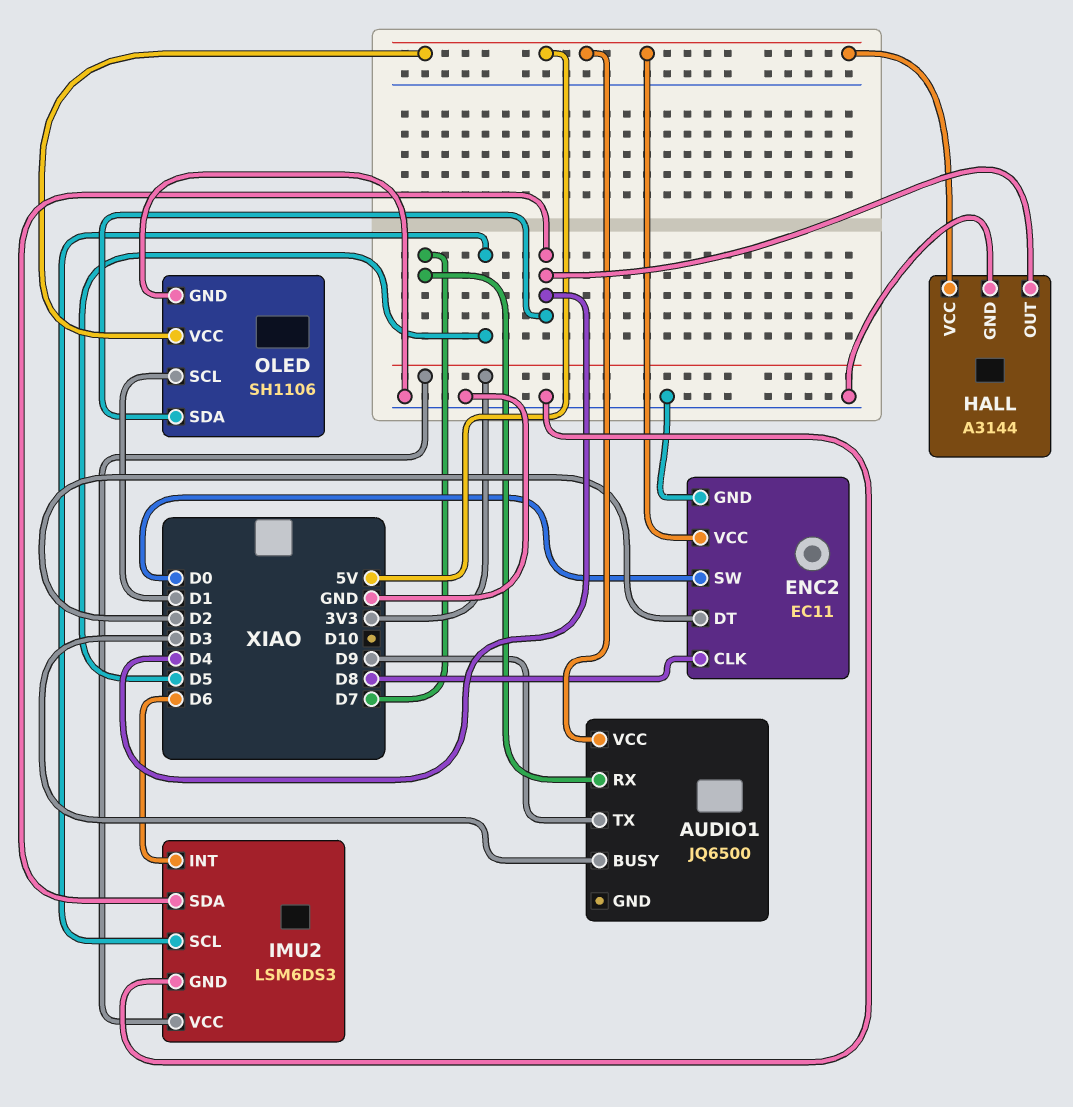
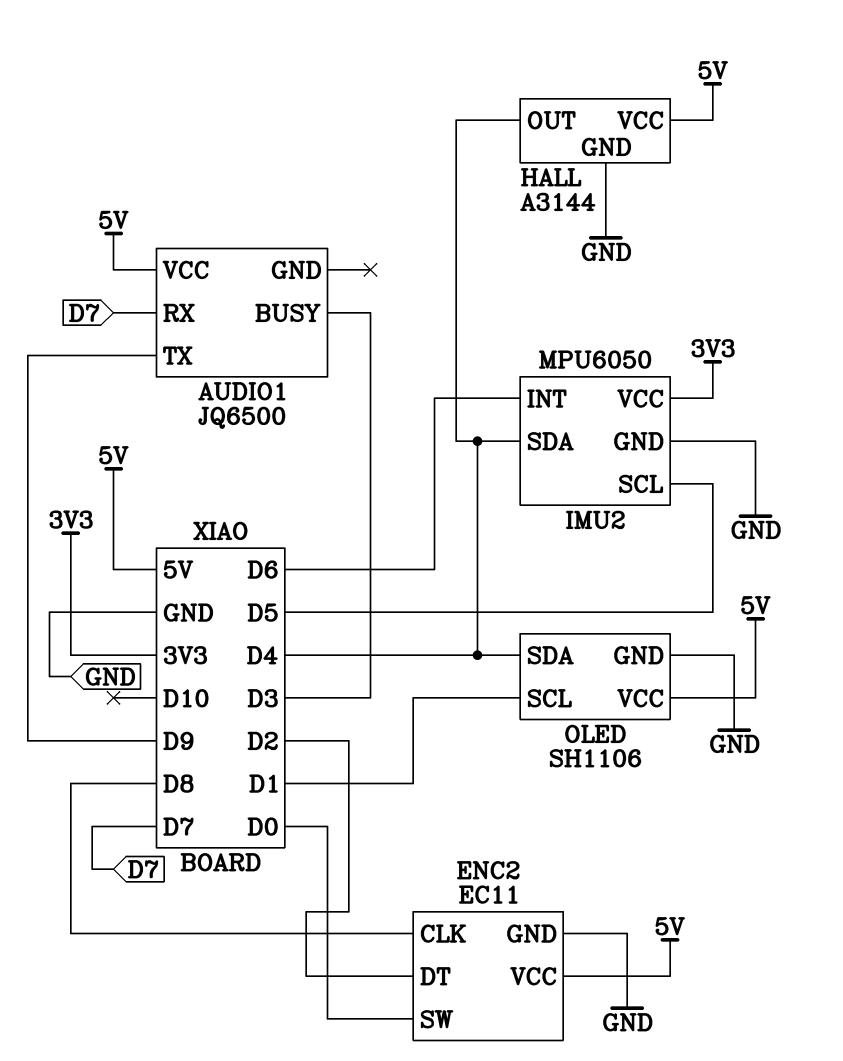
IMU2: LSM6DS3 -> MPU6050

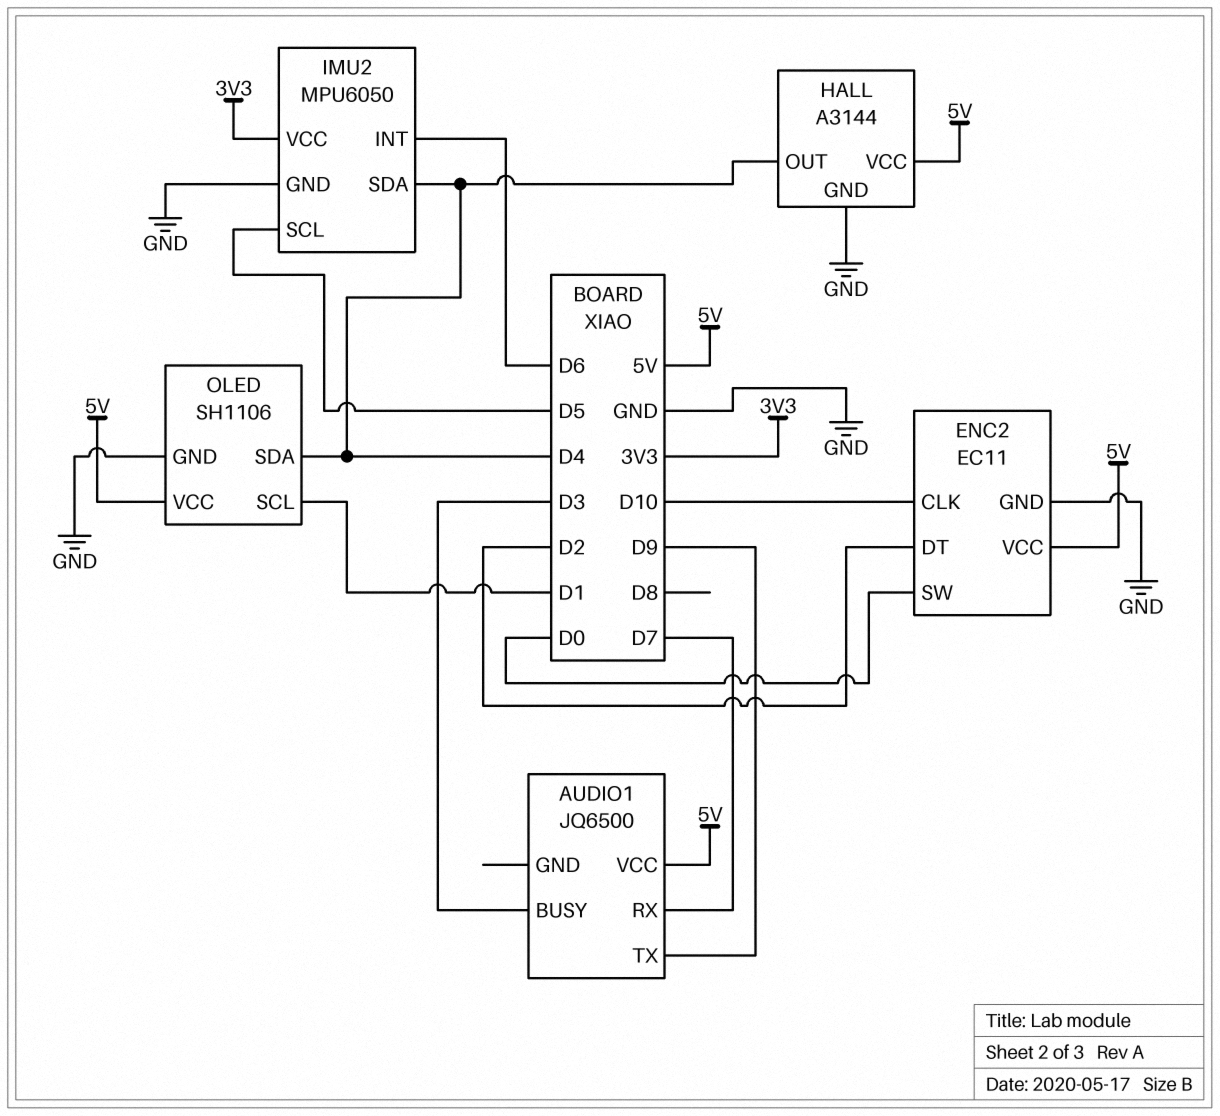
ENC2 pin CLK: D8 -> D10

